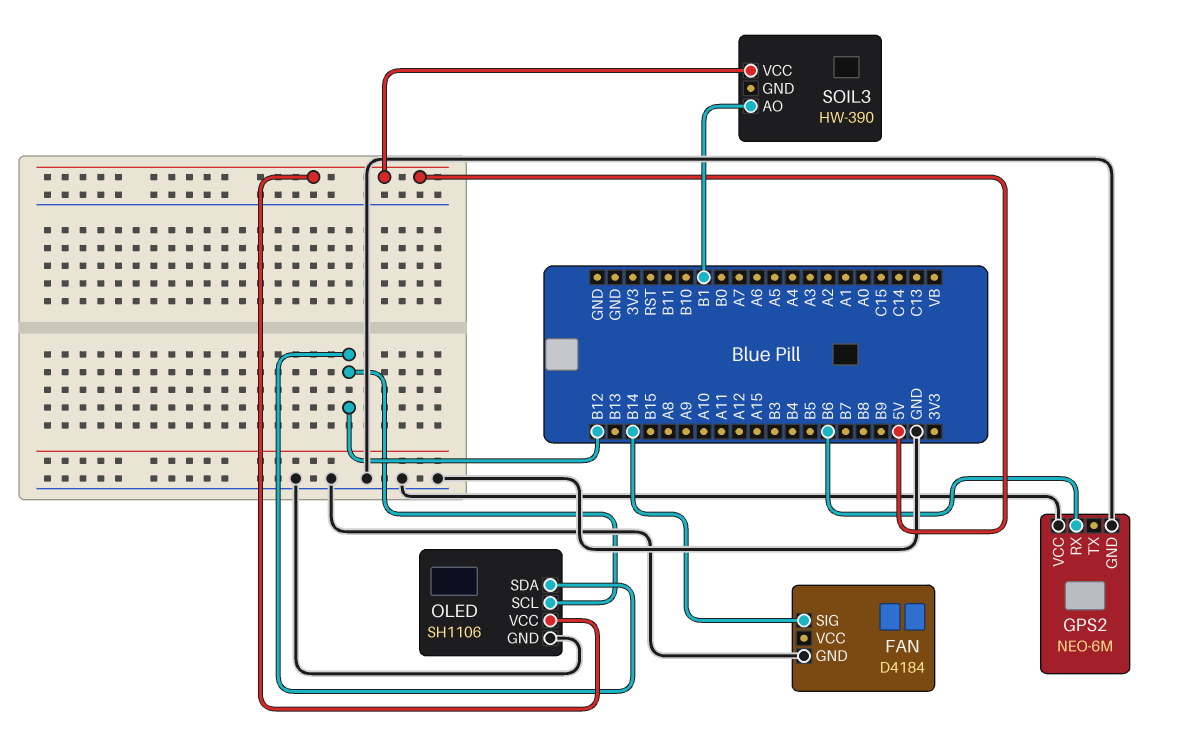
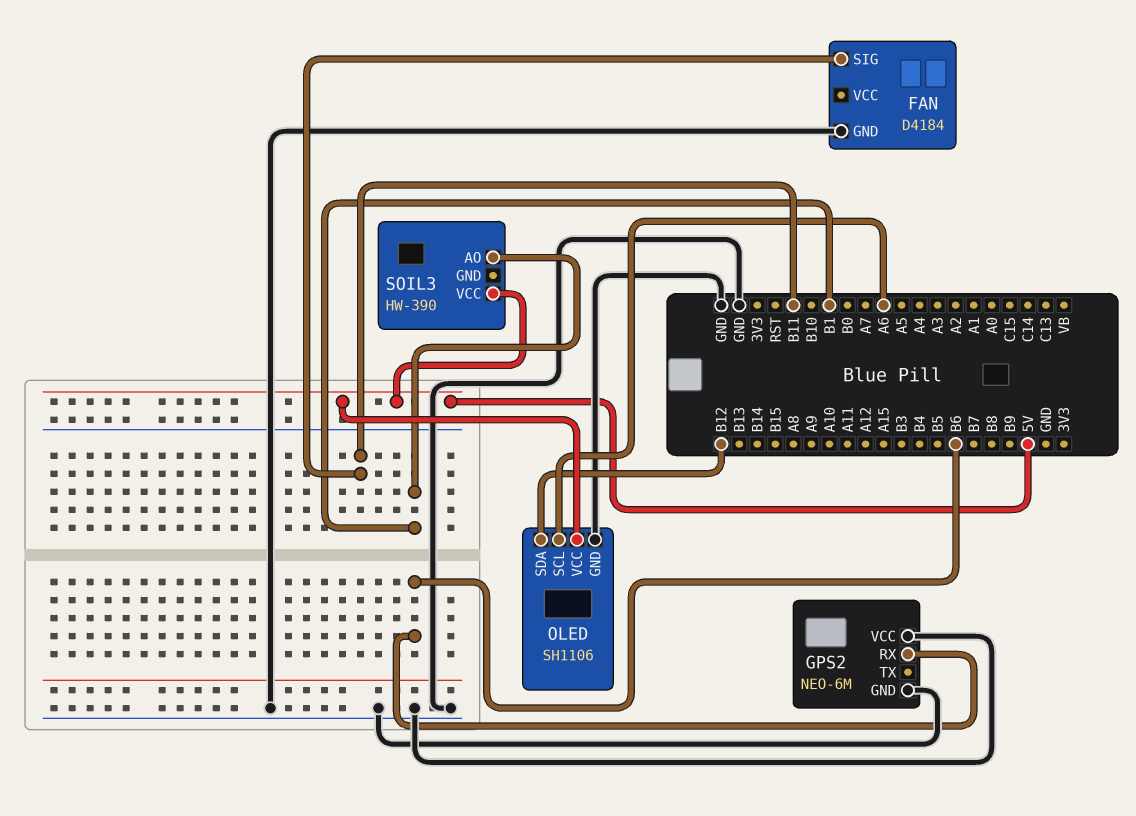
FAN pin SIG: B14 -> B11
OLED pin SCL: B12 -> A6

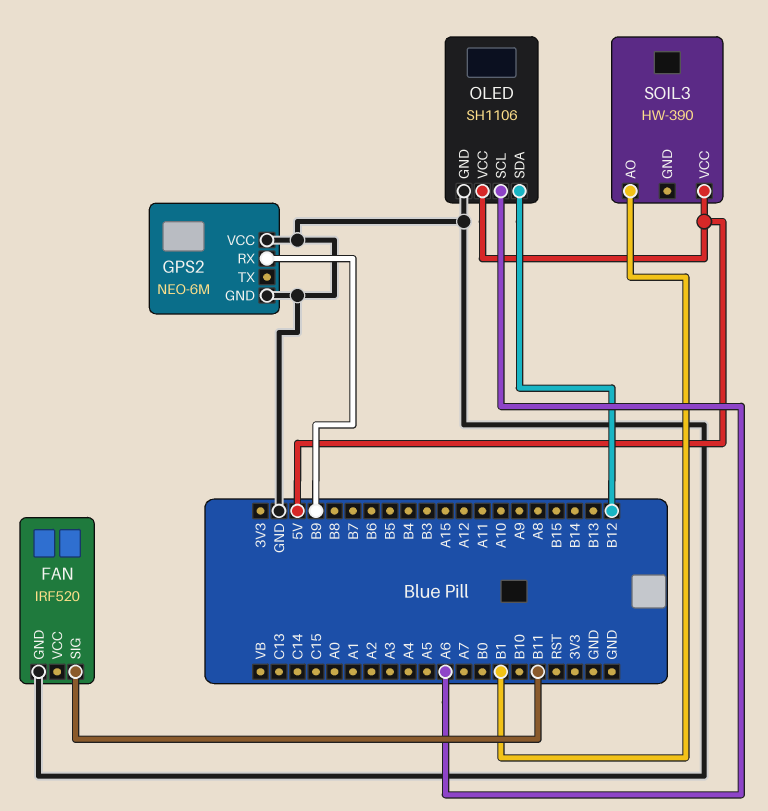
FAN: D4184 -> IRF520
GPS2 pin RX: B6 -> B9

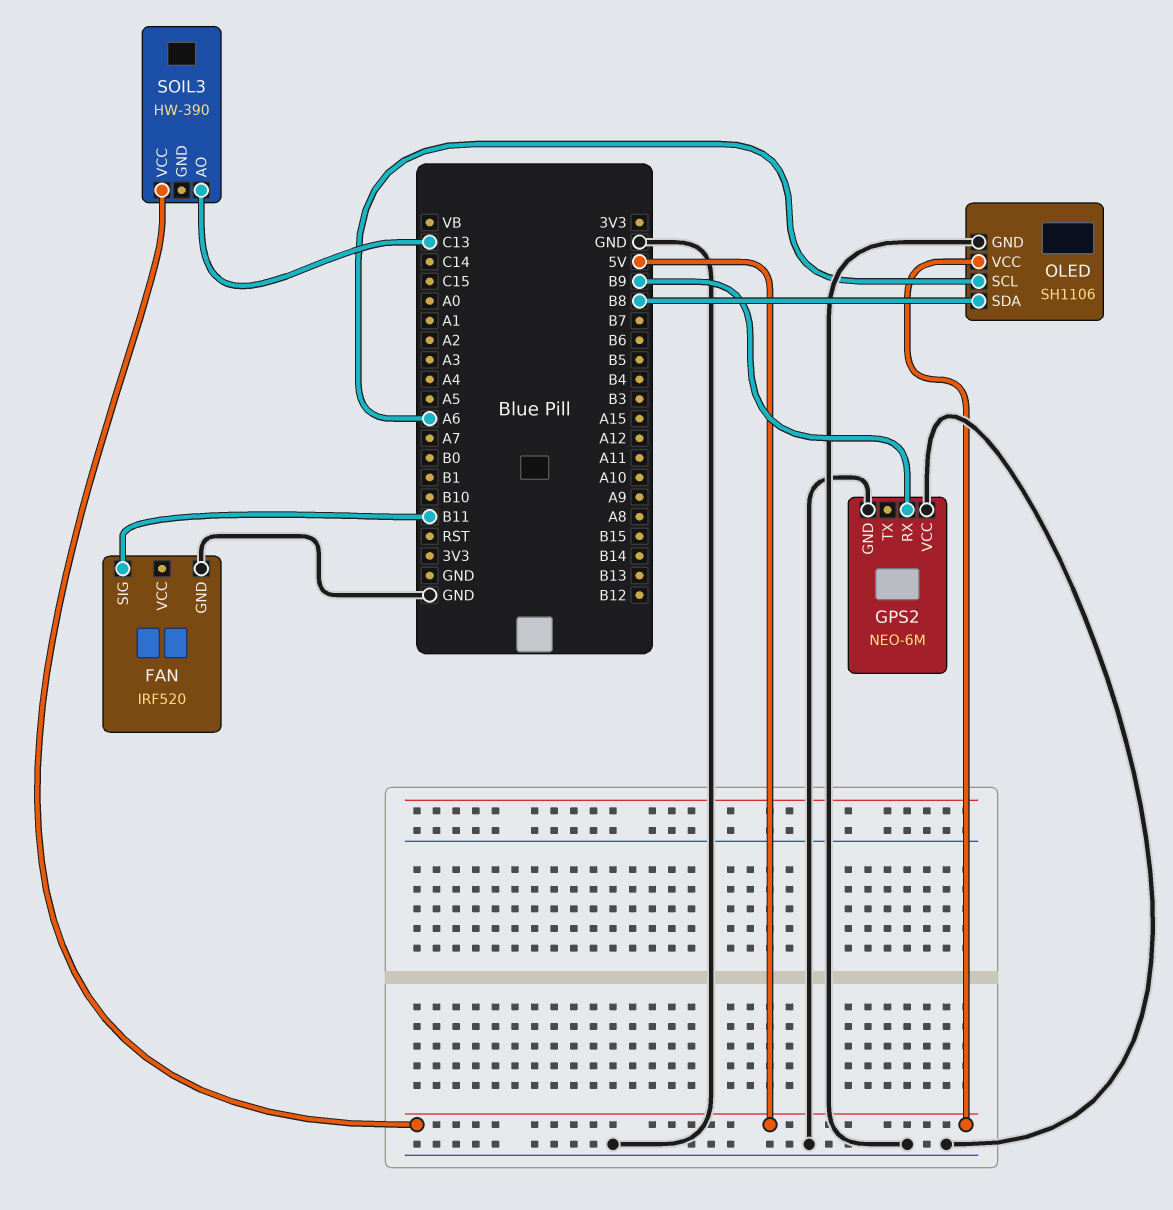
OLED pin SDA: B12 -> B8
SOIL3 pin AO: B1 -> C13

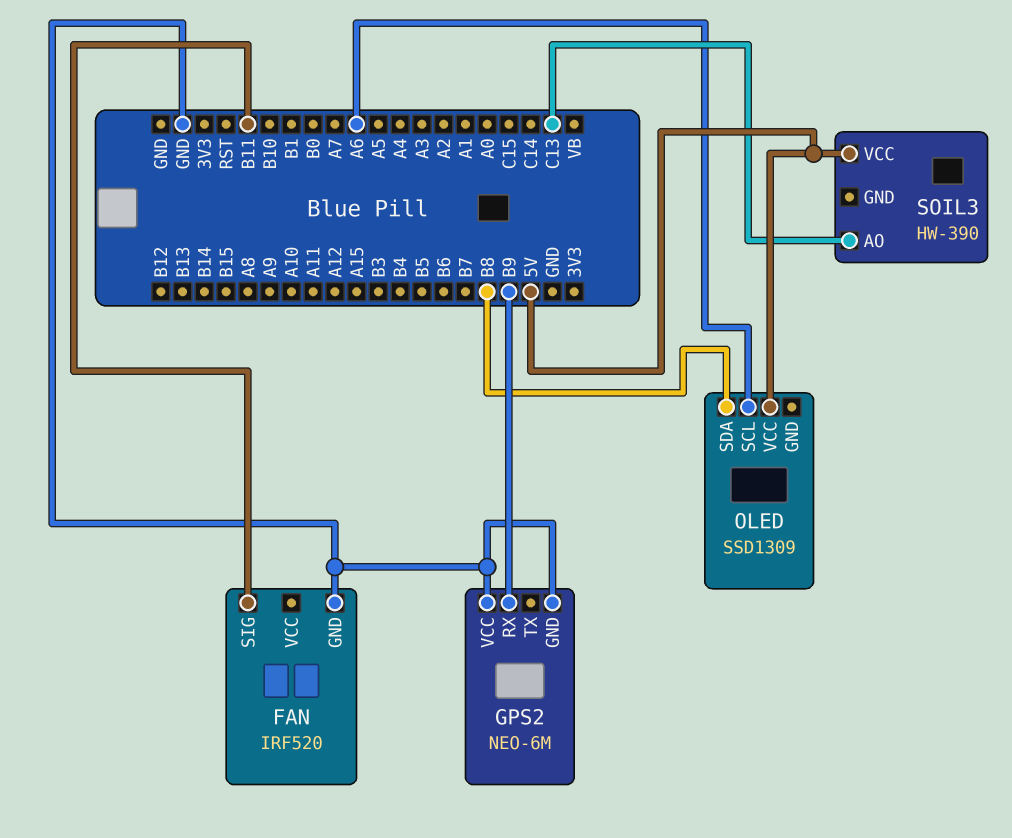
OLED: SH1106 -> SSD1309
OLED pin GND: GND -> none

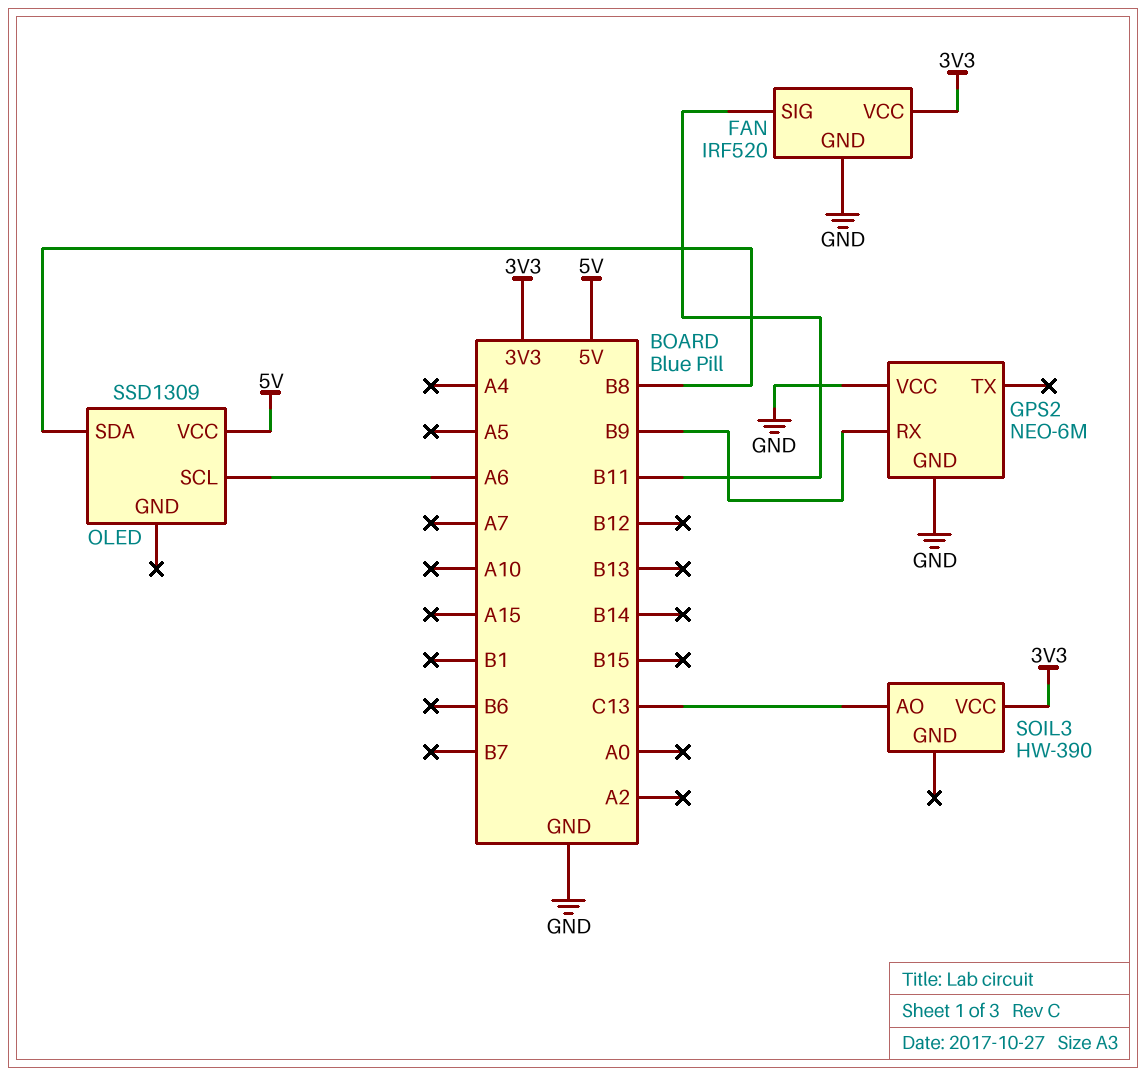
FAN pin VCC: none -> 3V3
SOIL3 pin VCC: 5V -> 3V3

